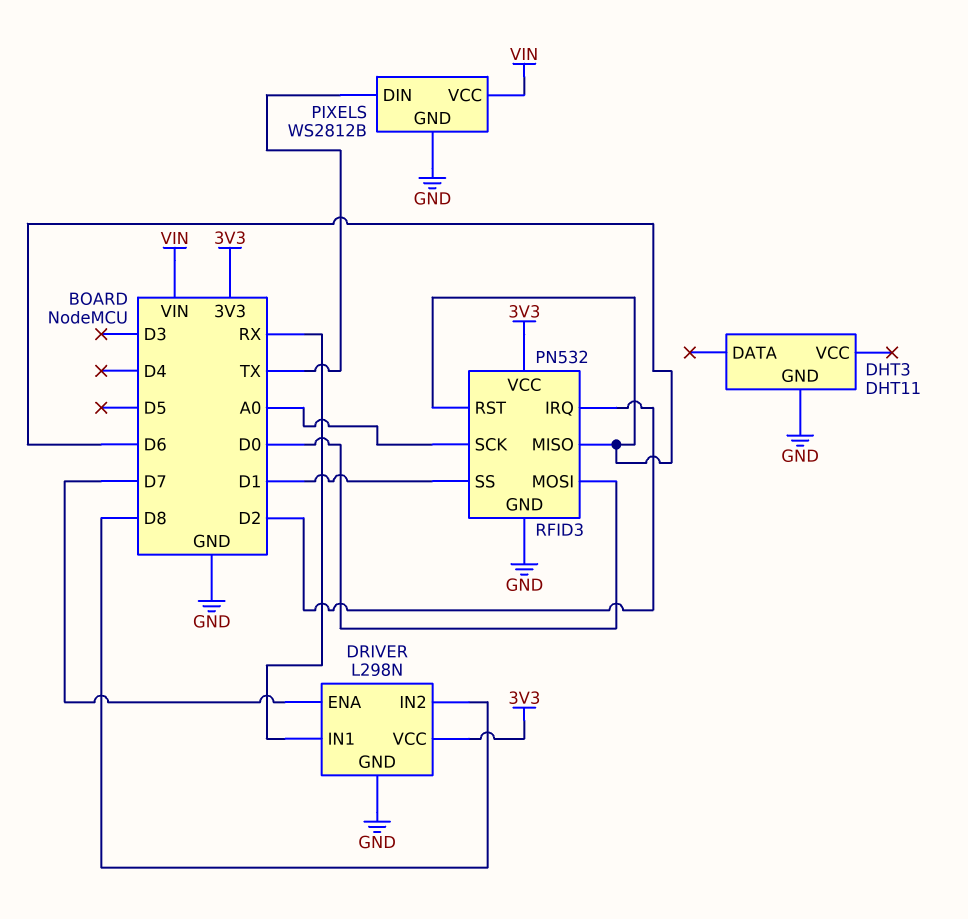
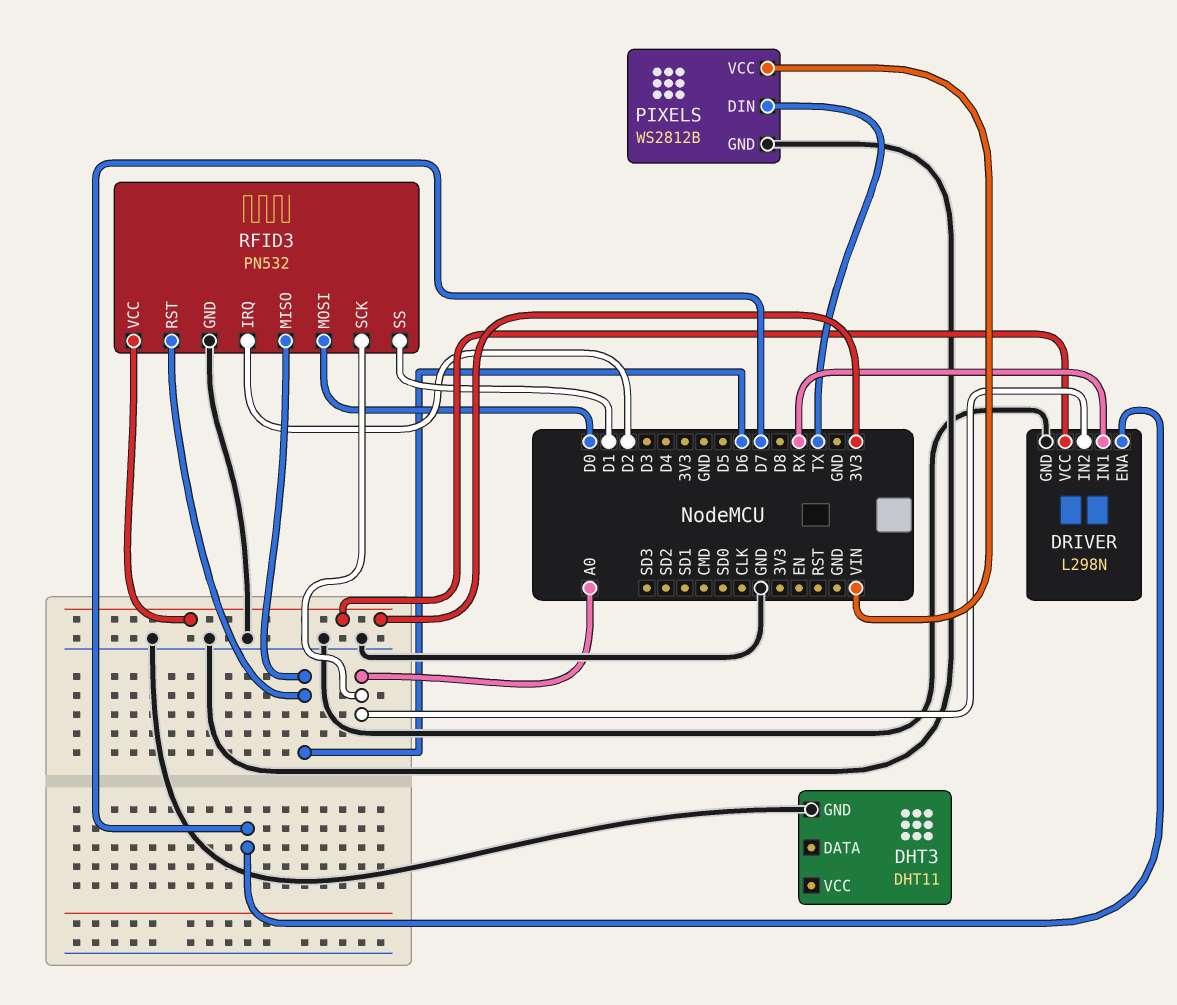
DRIVER pin IN2: D8 -> A0

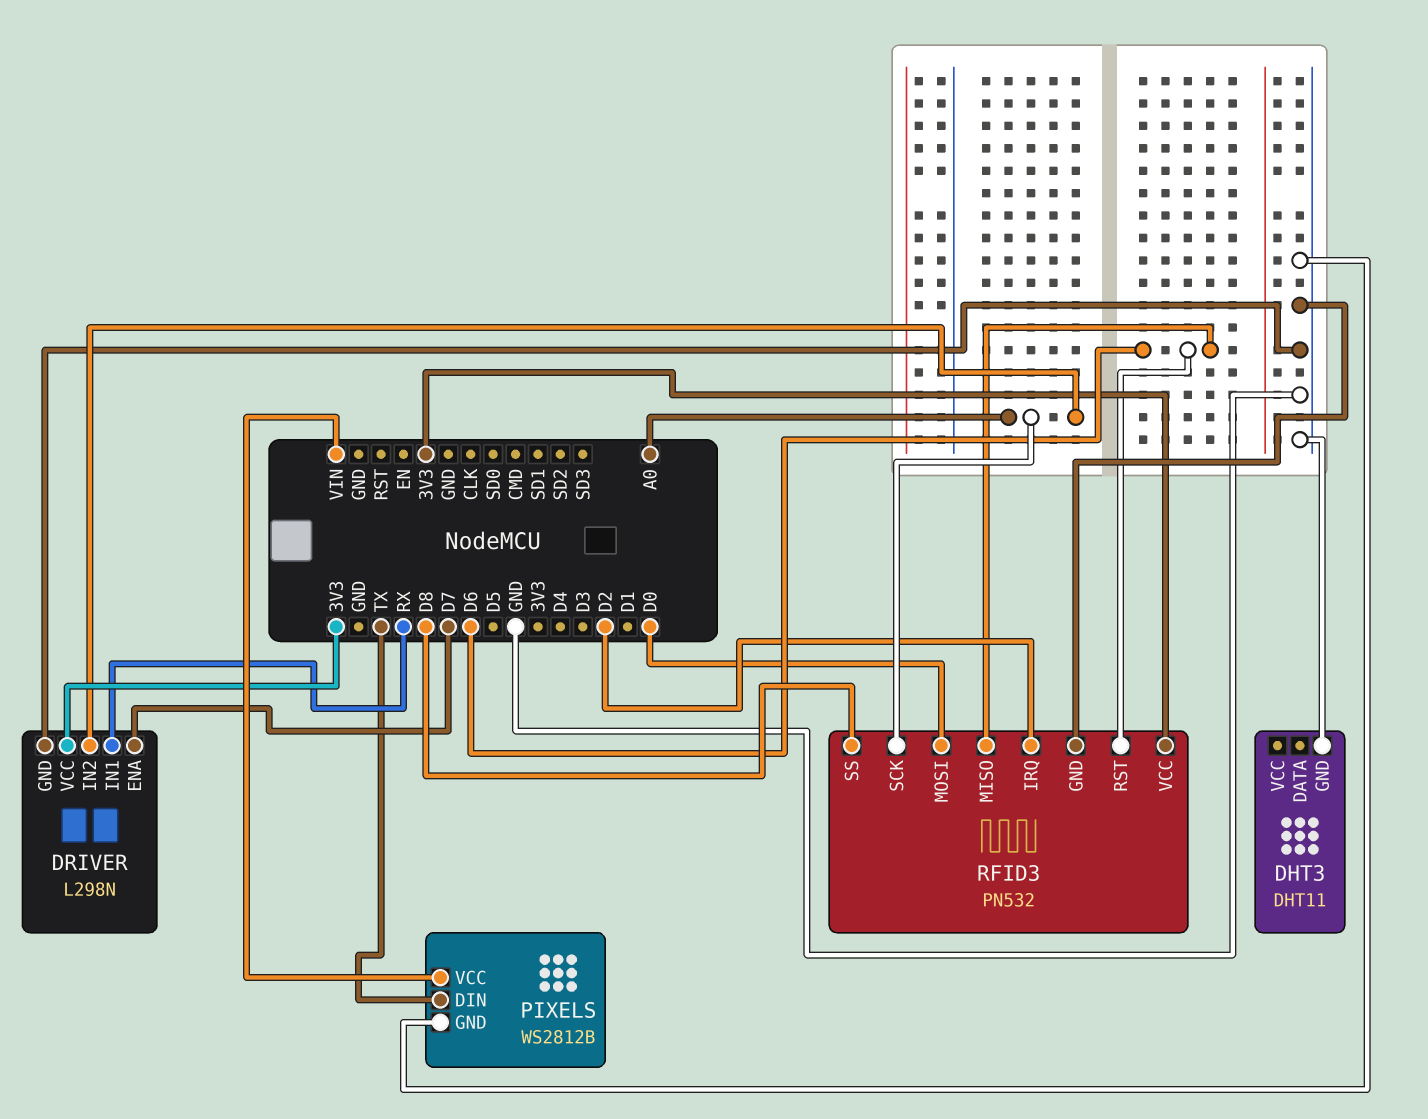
RFID3 pin SS: D1 -> D8

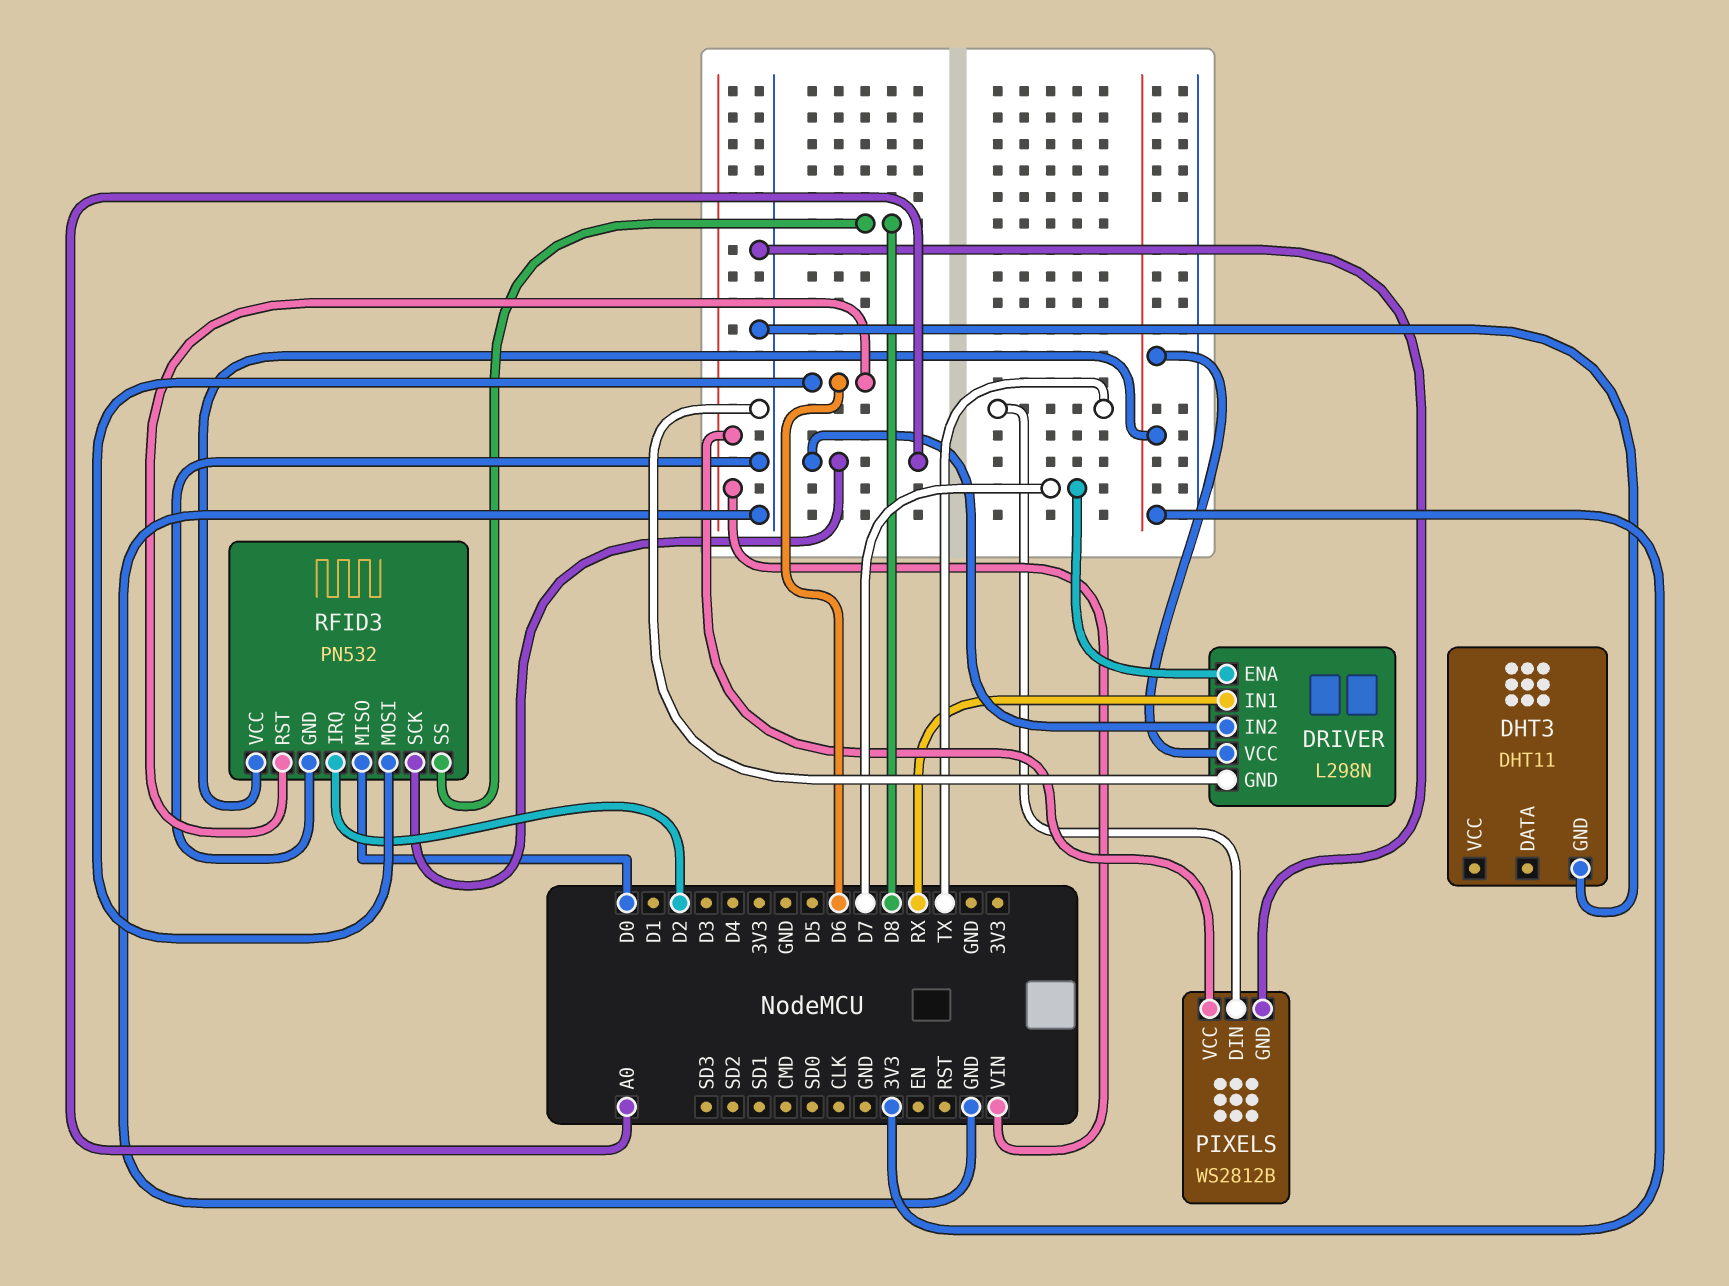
RFID3 pin MISO: D6 -> D0
RFID3 pin MOSI: D0 -> D6

